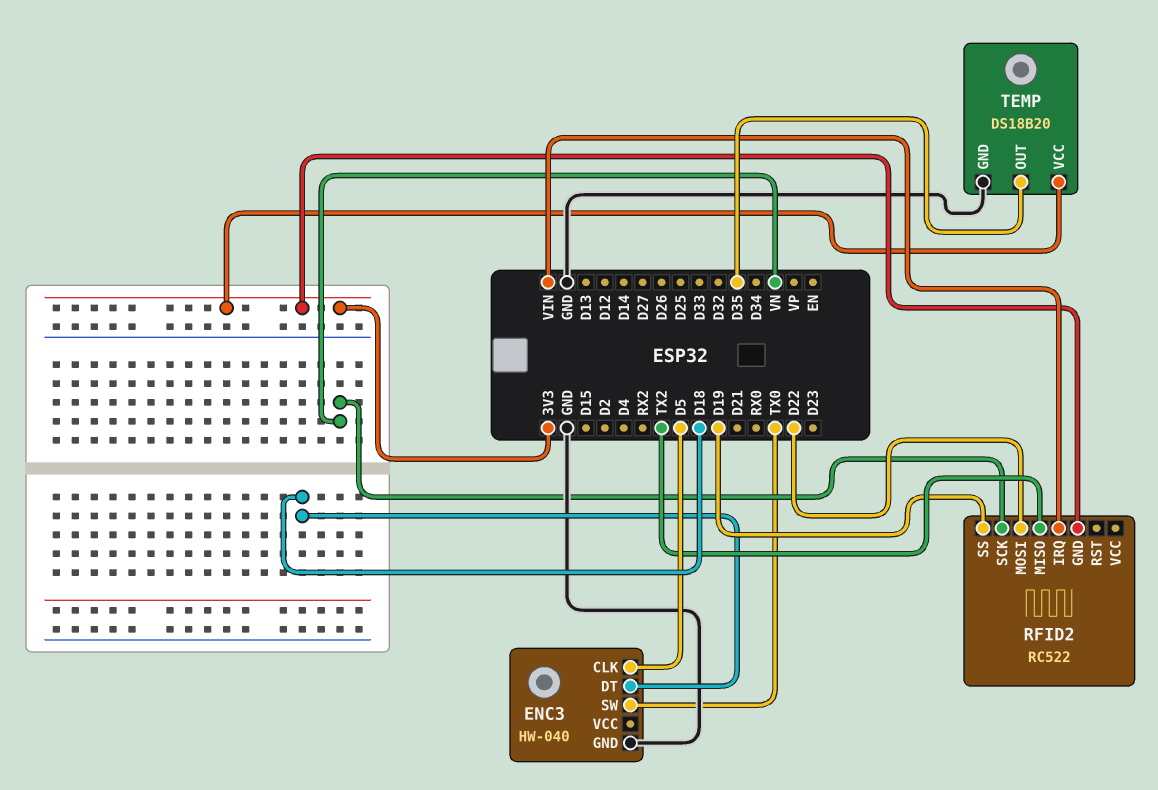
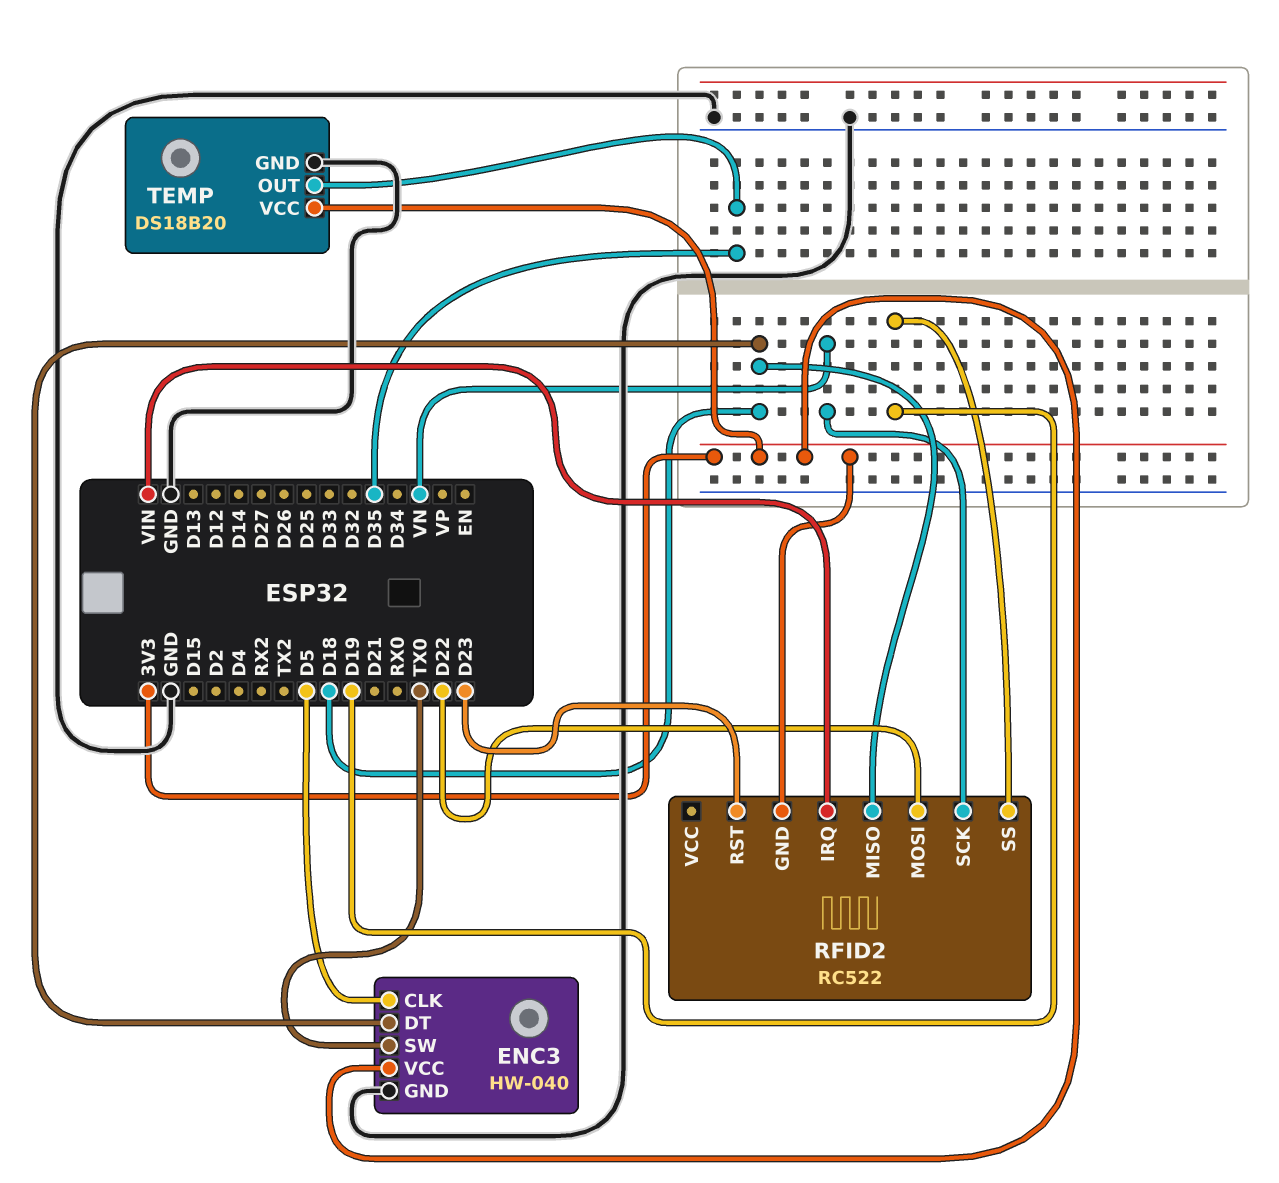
ENC3 pin VCC: none -> 3V3
RFID2 pin MISO: TX2 -> D18
RFID2 pin RST: none -> D23

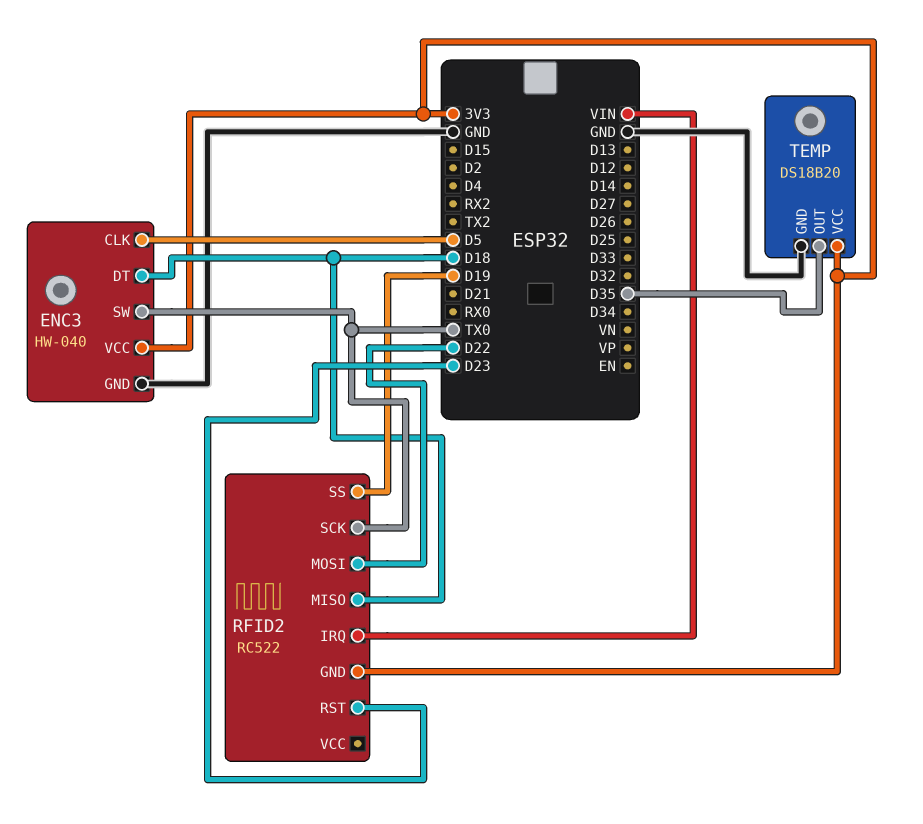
RFID2 pin SCK: VN -> TX0

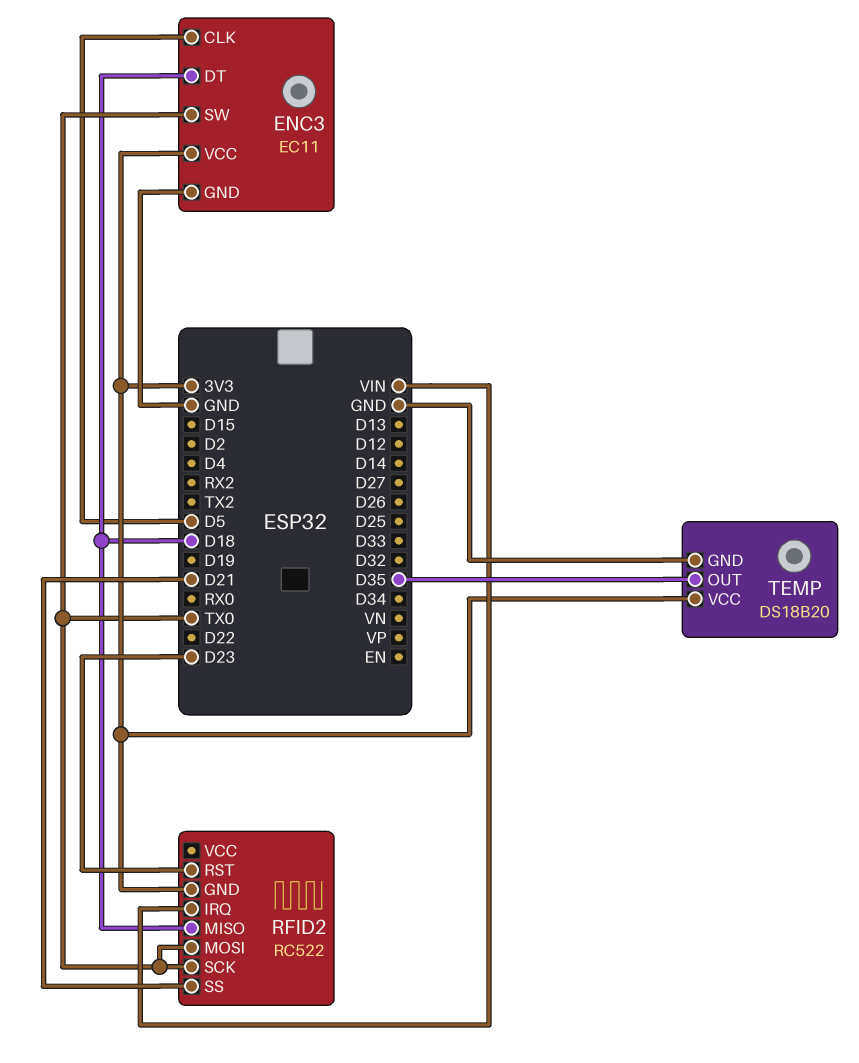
ENC3: HW-040 -> EC11
RFID2 pin MOSI: D22 -> TX0
RFID2 pin SS: D19 -> D21

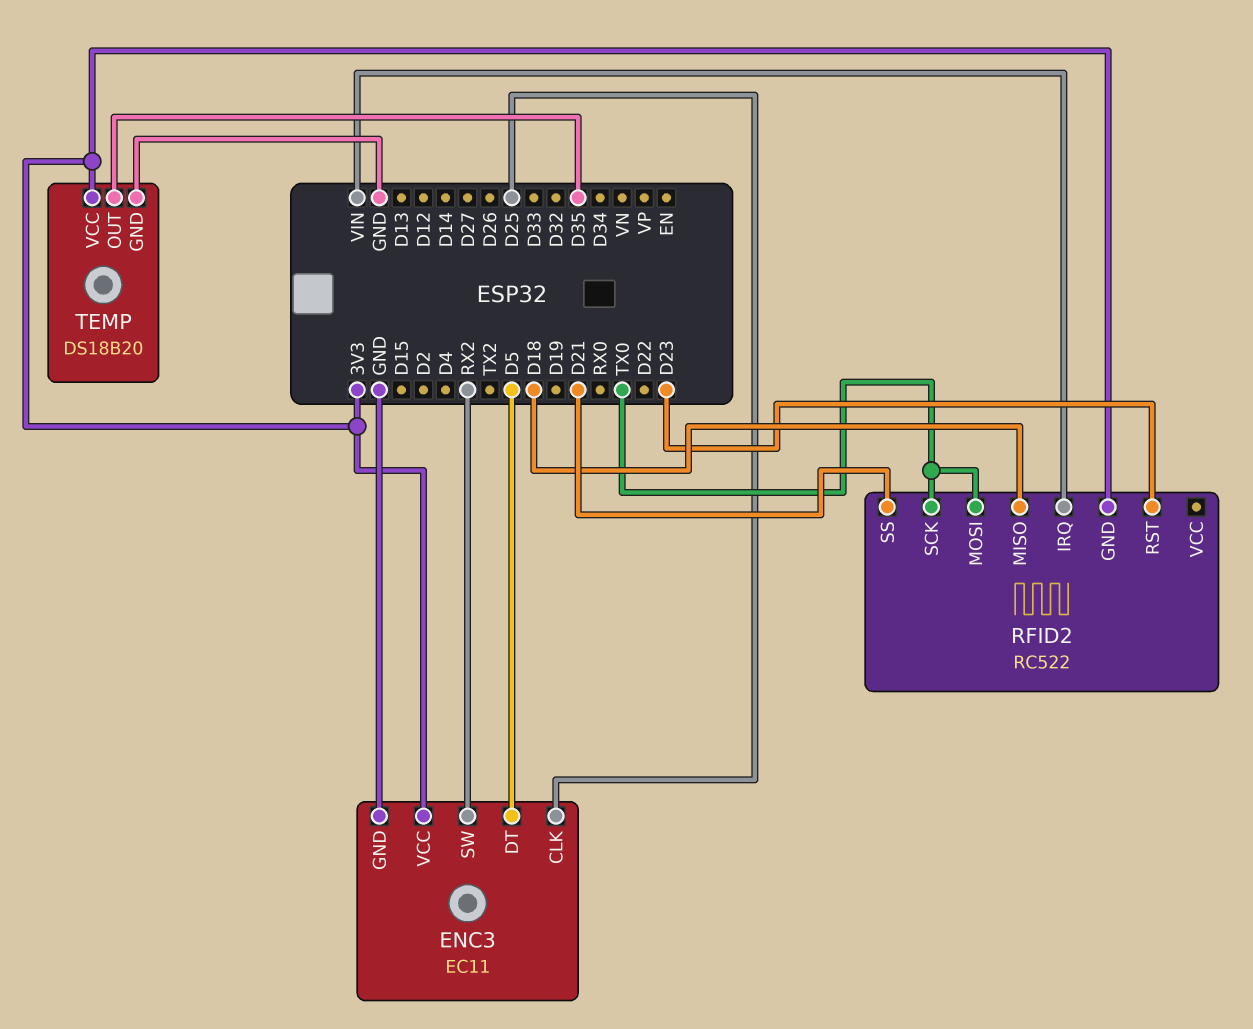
ENC3 pin CLK: D5 -> D25
ENC3 pin DT: D18 -> D5
ENC3 pin SW: TX0 -> RX2

